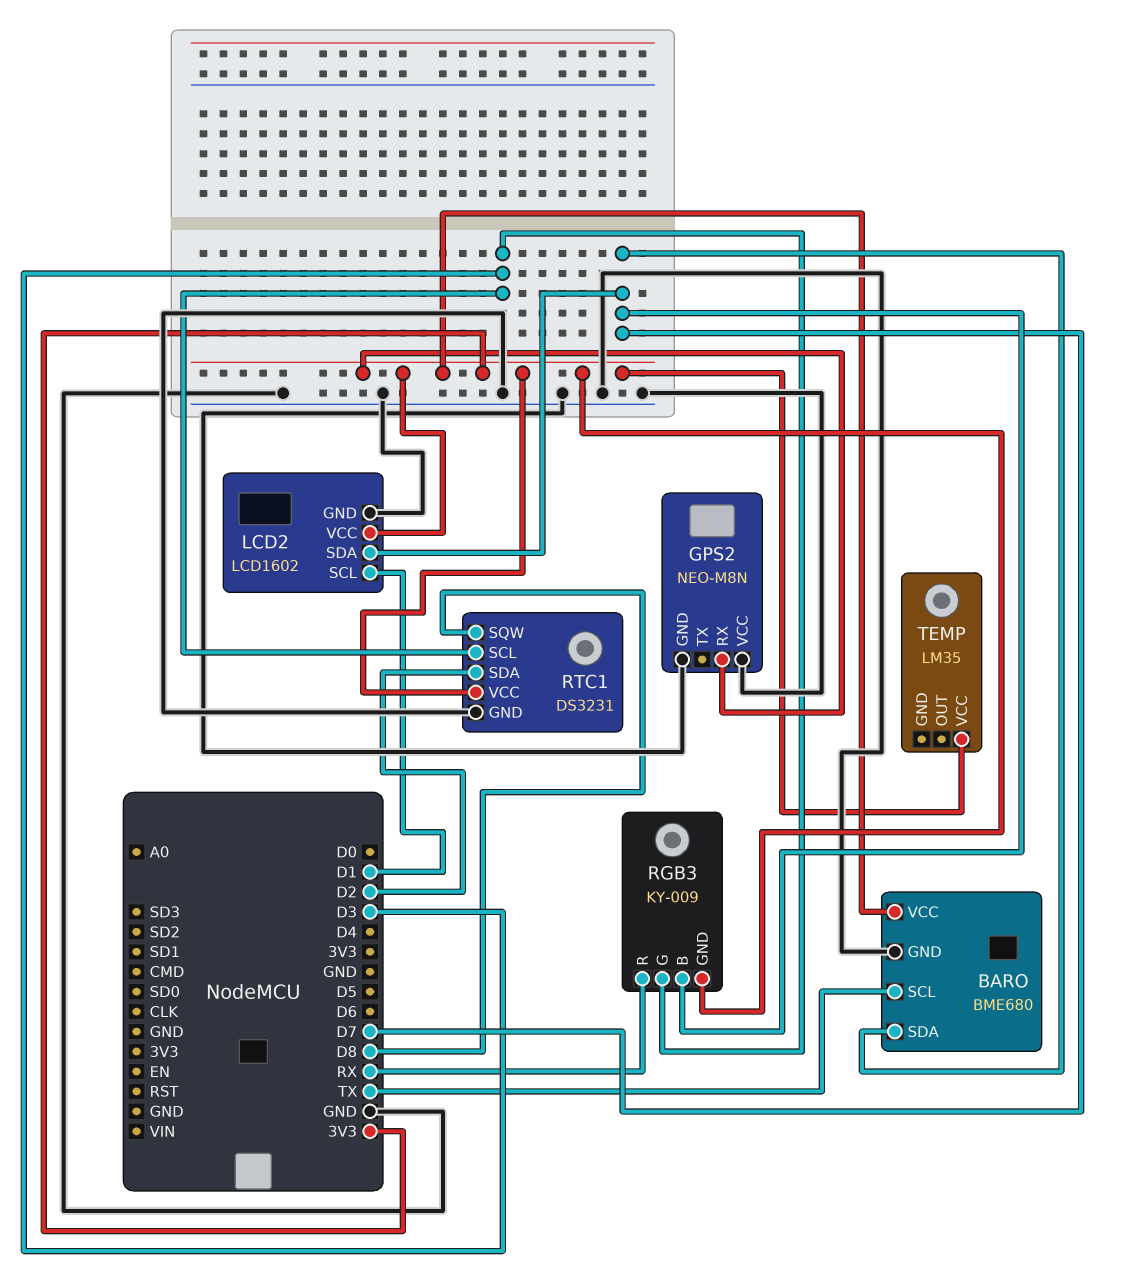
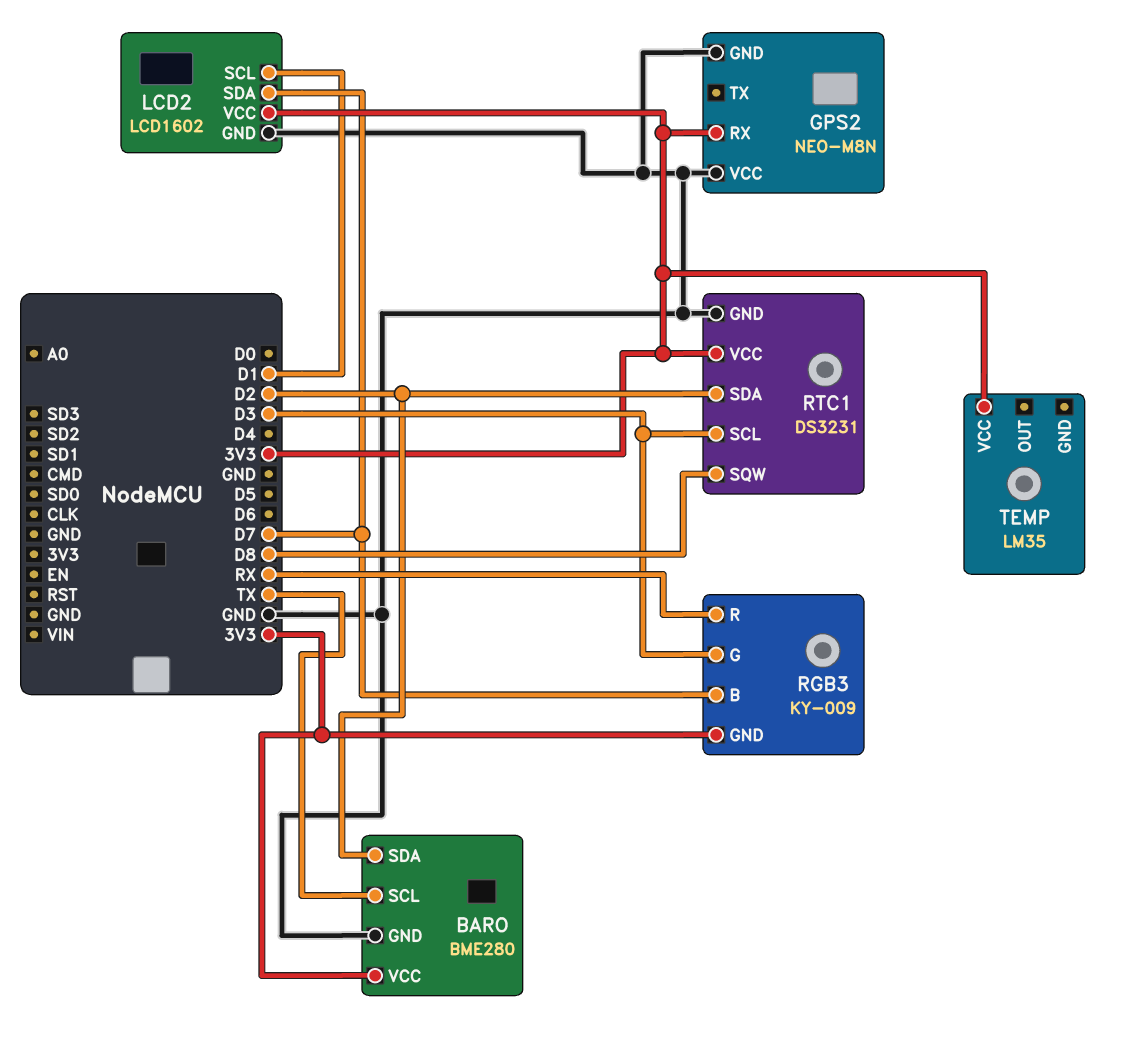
BARO: BME680 -> BME280
BARO pin SDA: D7 -> D2

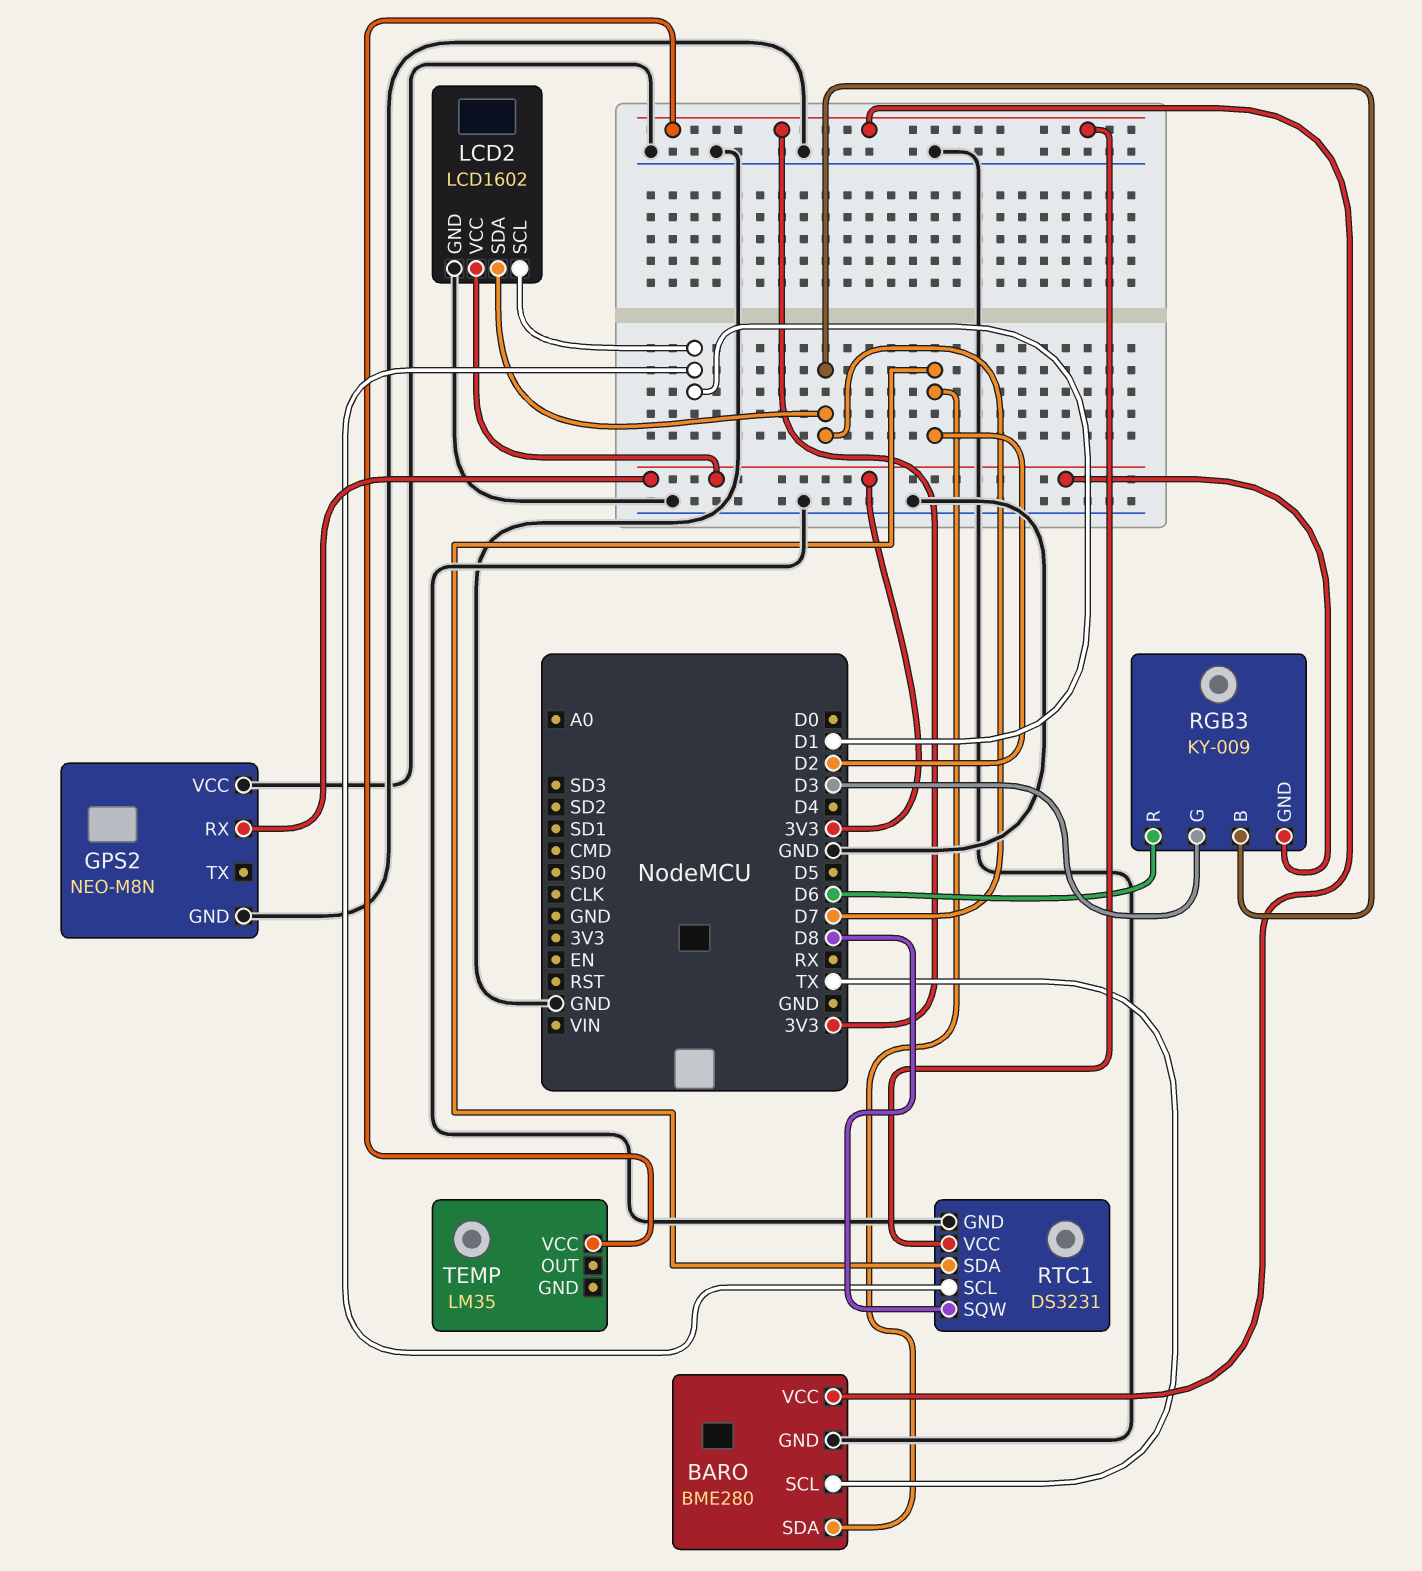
RGB3 pin R: RX -> D6
RTC1 pin SCL: D3 -> D1

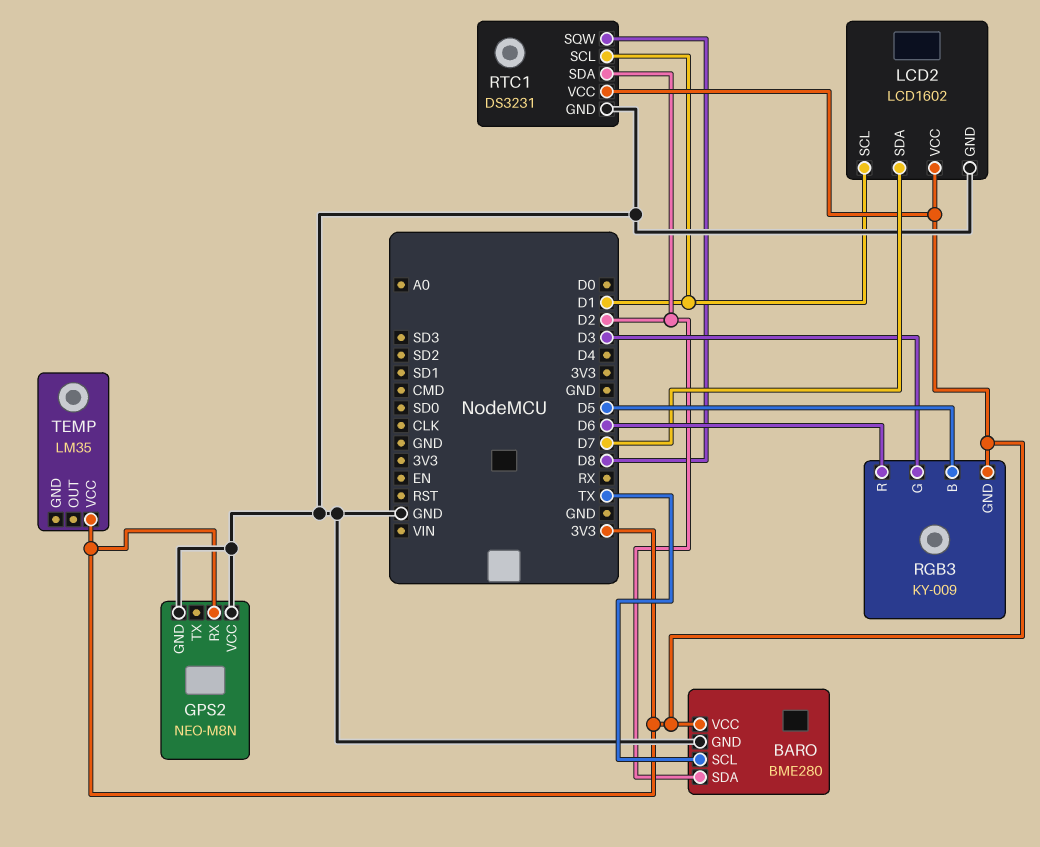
RGB3 pin B: D7 -> D5

